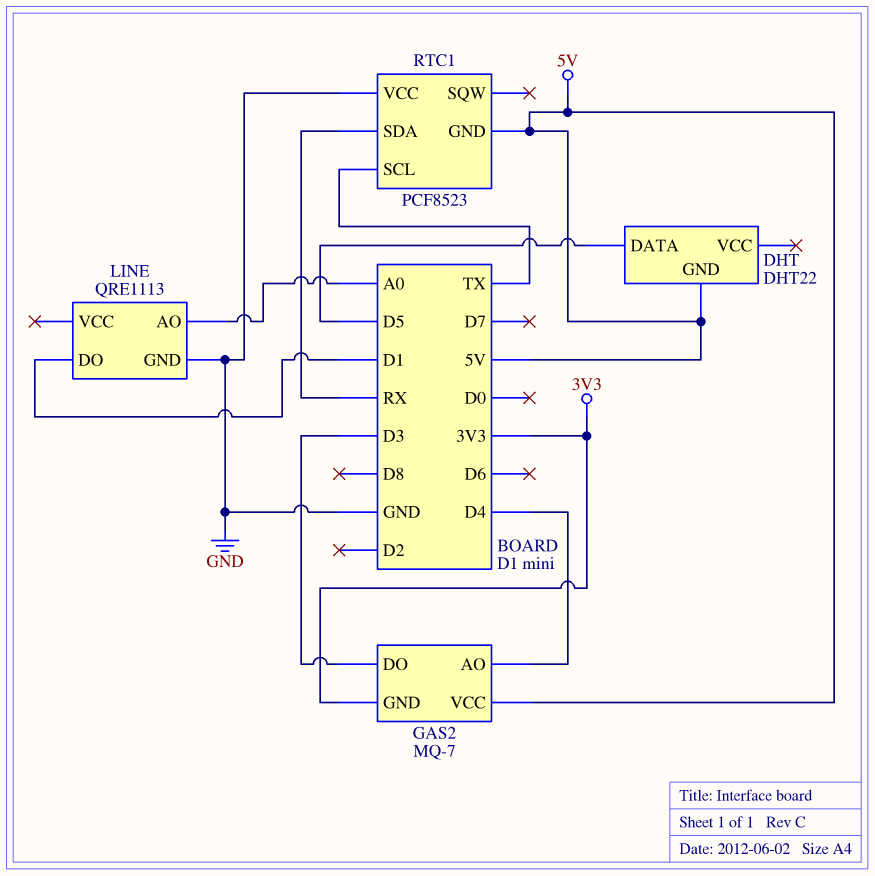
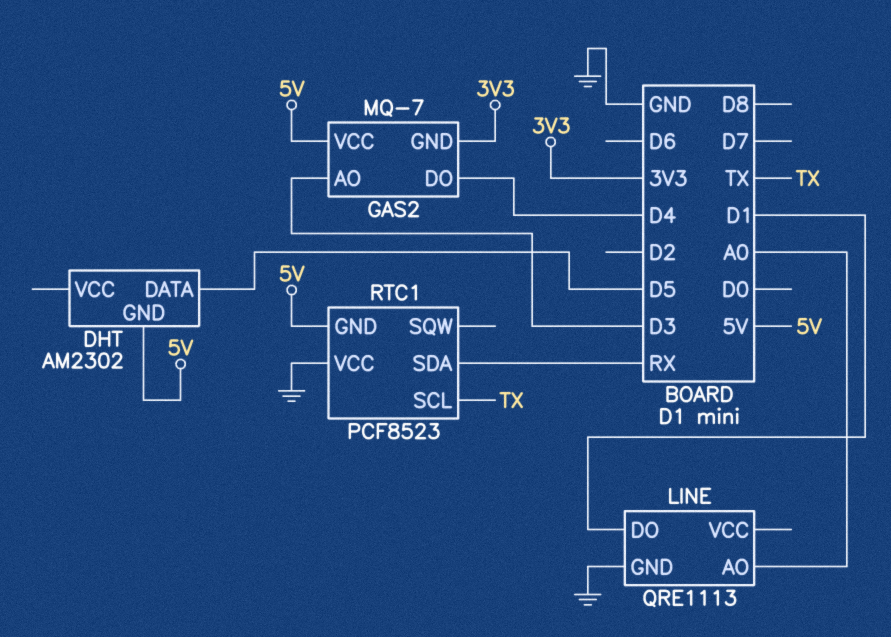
DHT: DHT22 -> AM2302
GAS2 pin AO: D4 -> D3
GAS2 pin DO: D3 -> D4

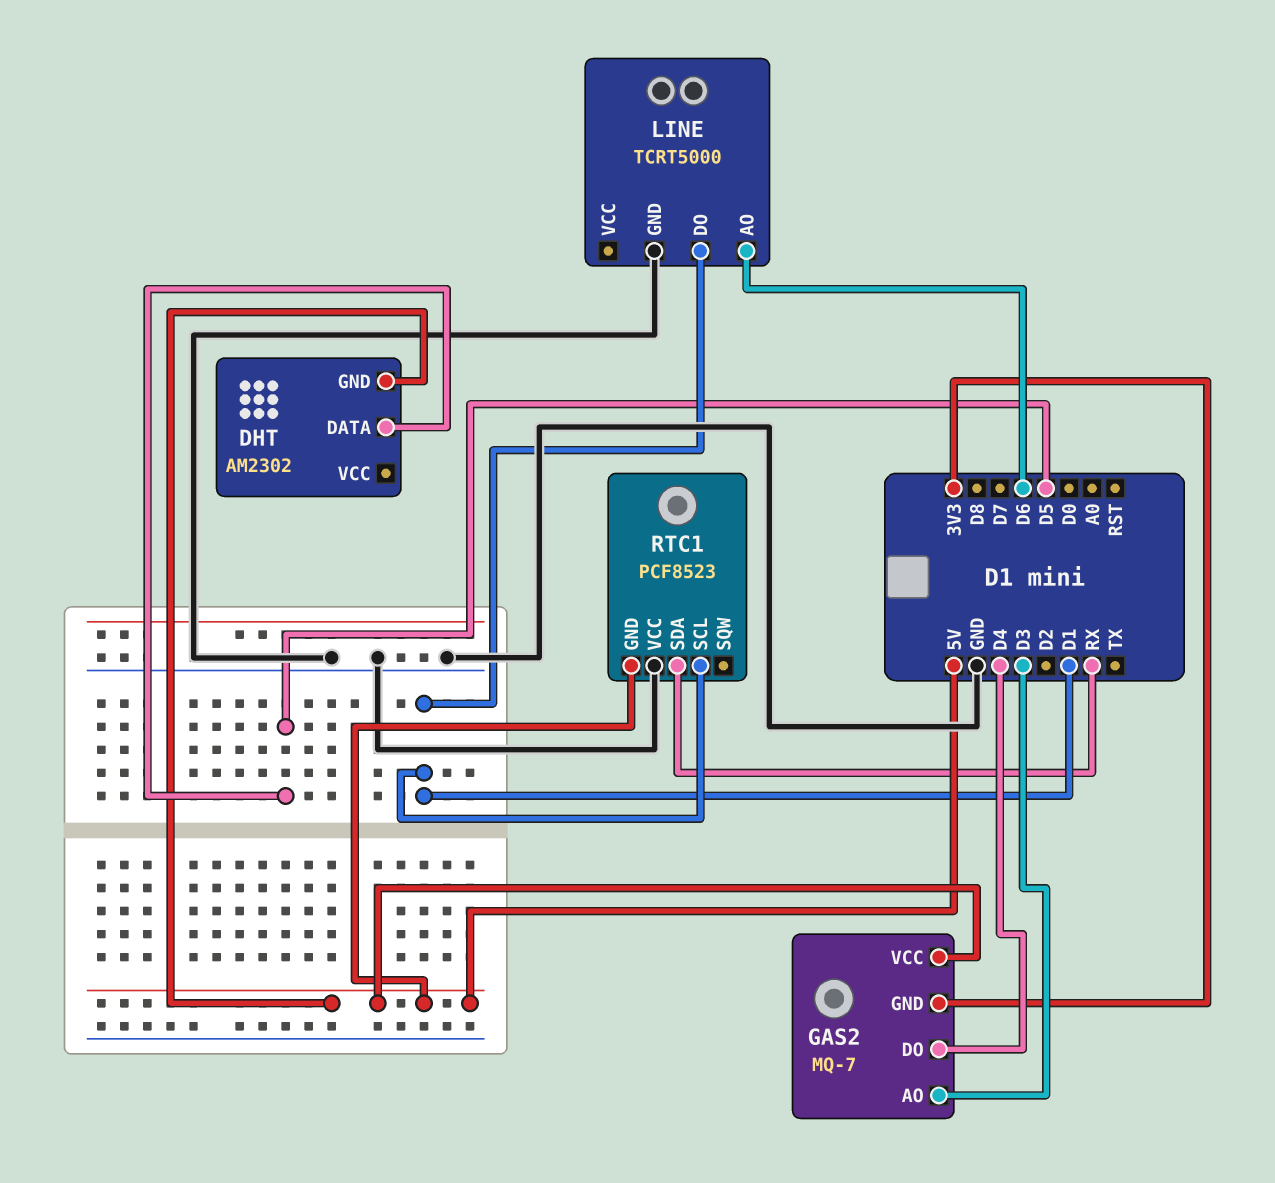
LINE: QRE1113 -> TCRT5000
LINE pin AO: A0 -> D6
RTC1 pin SCL: TX -> D1

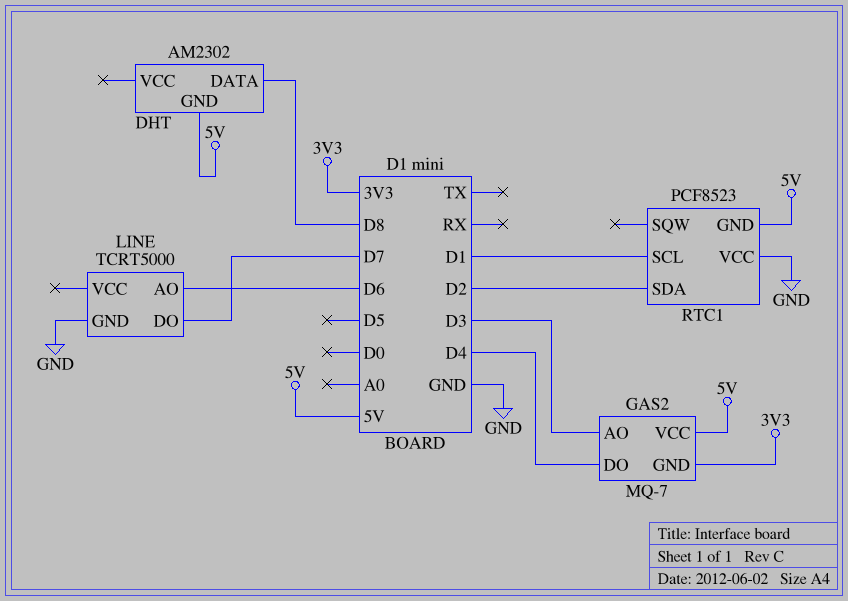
DHT pin DATA: D5 -> D8
LINE pin DO: D1 -> D7
RTC1 pin SDA: RX -> D2

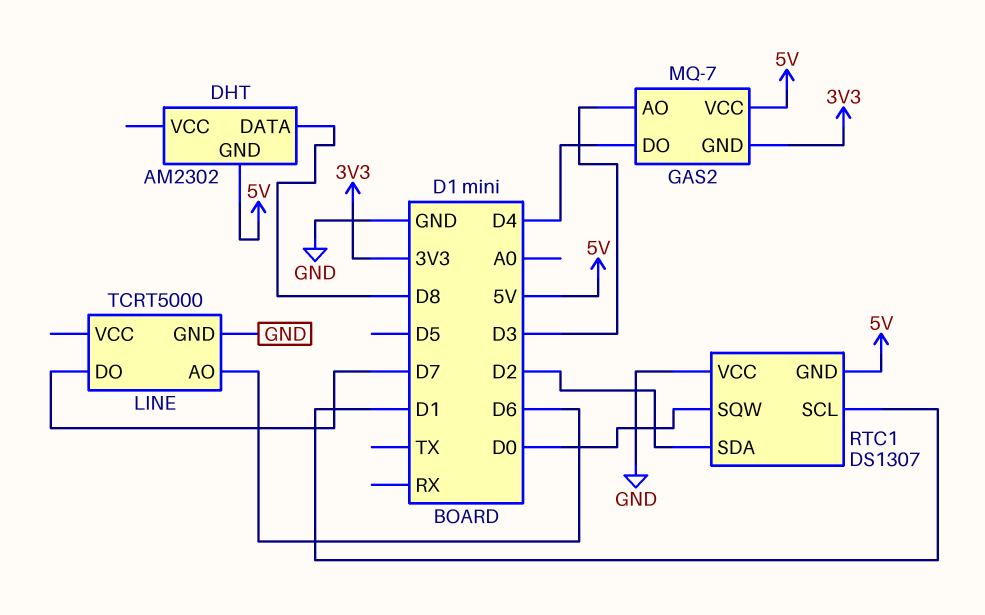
RTC1: PCF8523 -> DS1307
RTC1 pin SQW: none -> D0

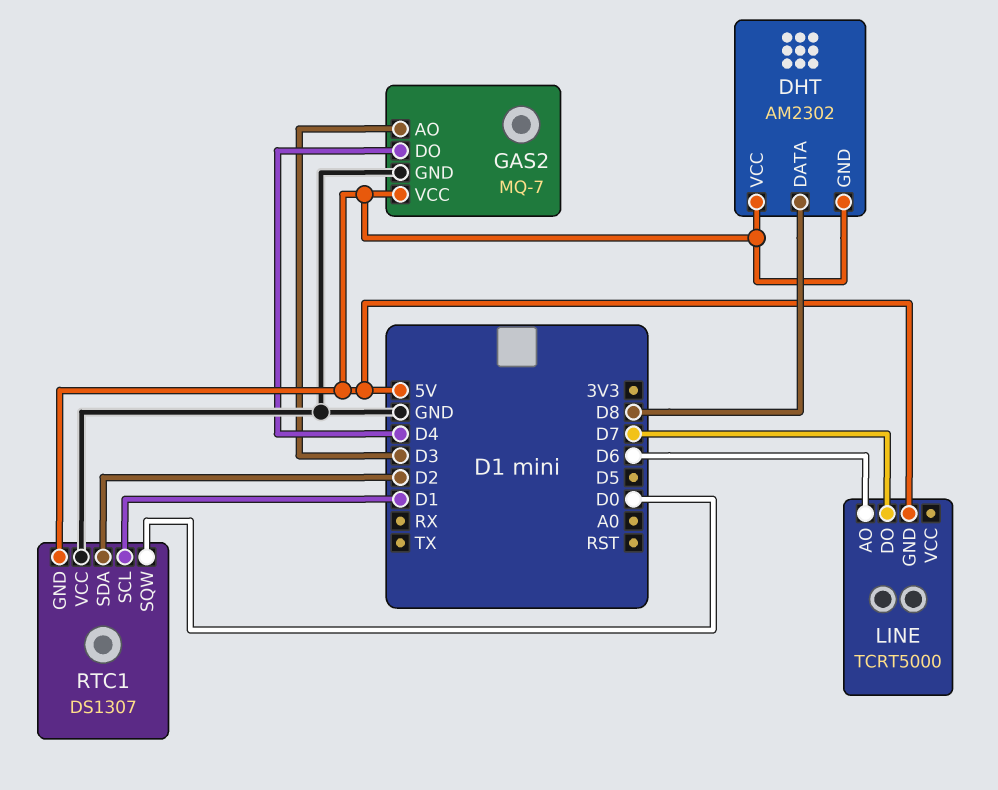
DHT pin VCC: none -> 5V
GAS2 pin GND: 3V3 -> GND
LINE pin GND: GND -> 5V

